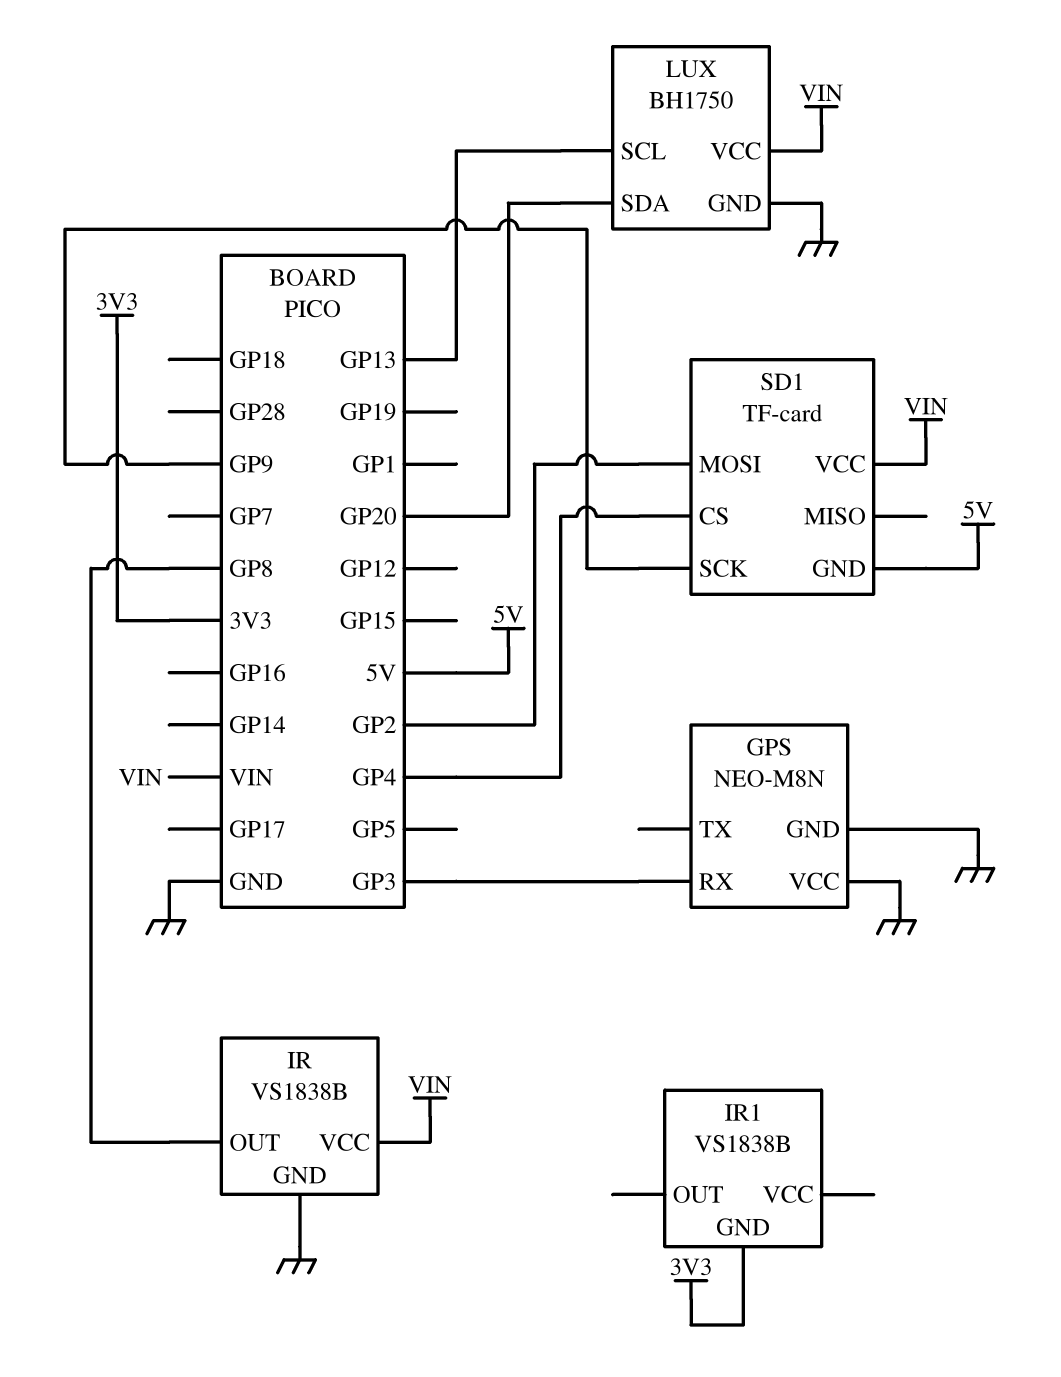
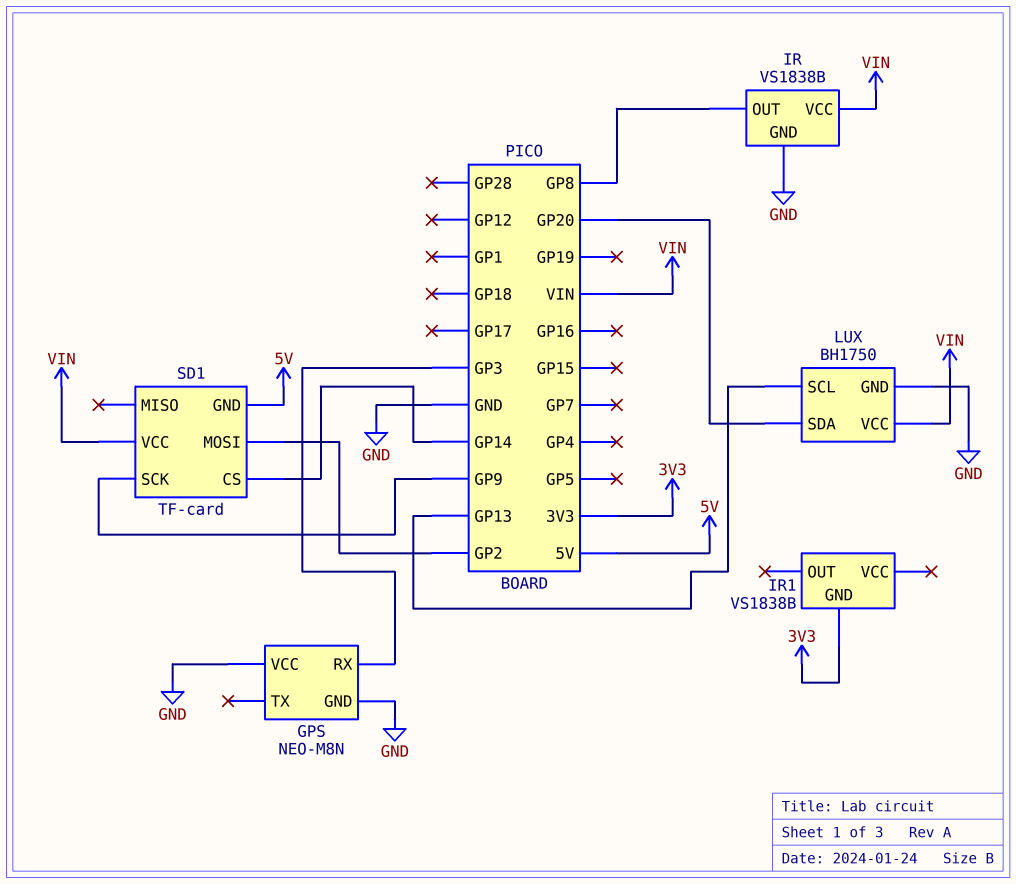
SD1 pin CS: GP4 -> GP14

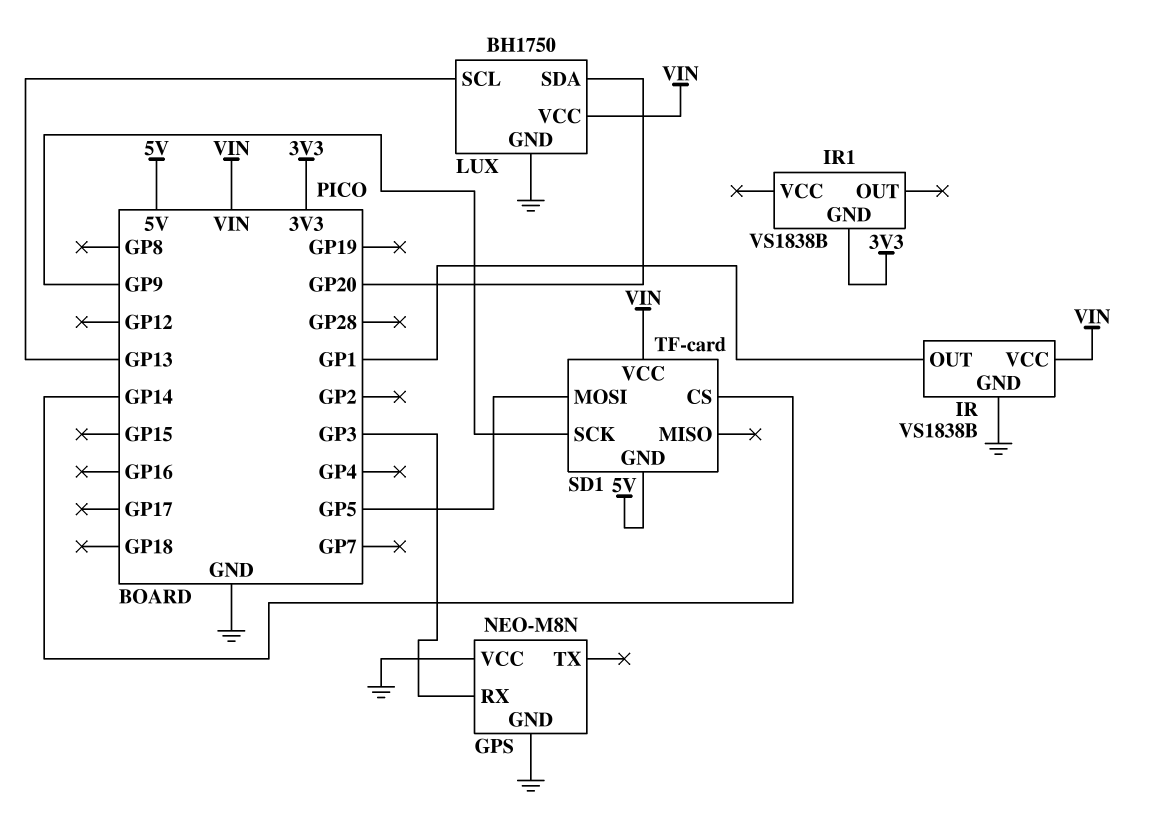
IR pin OUT: GP8 -> GP1
SD1 pin MOSI: GP2 -> GP5

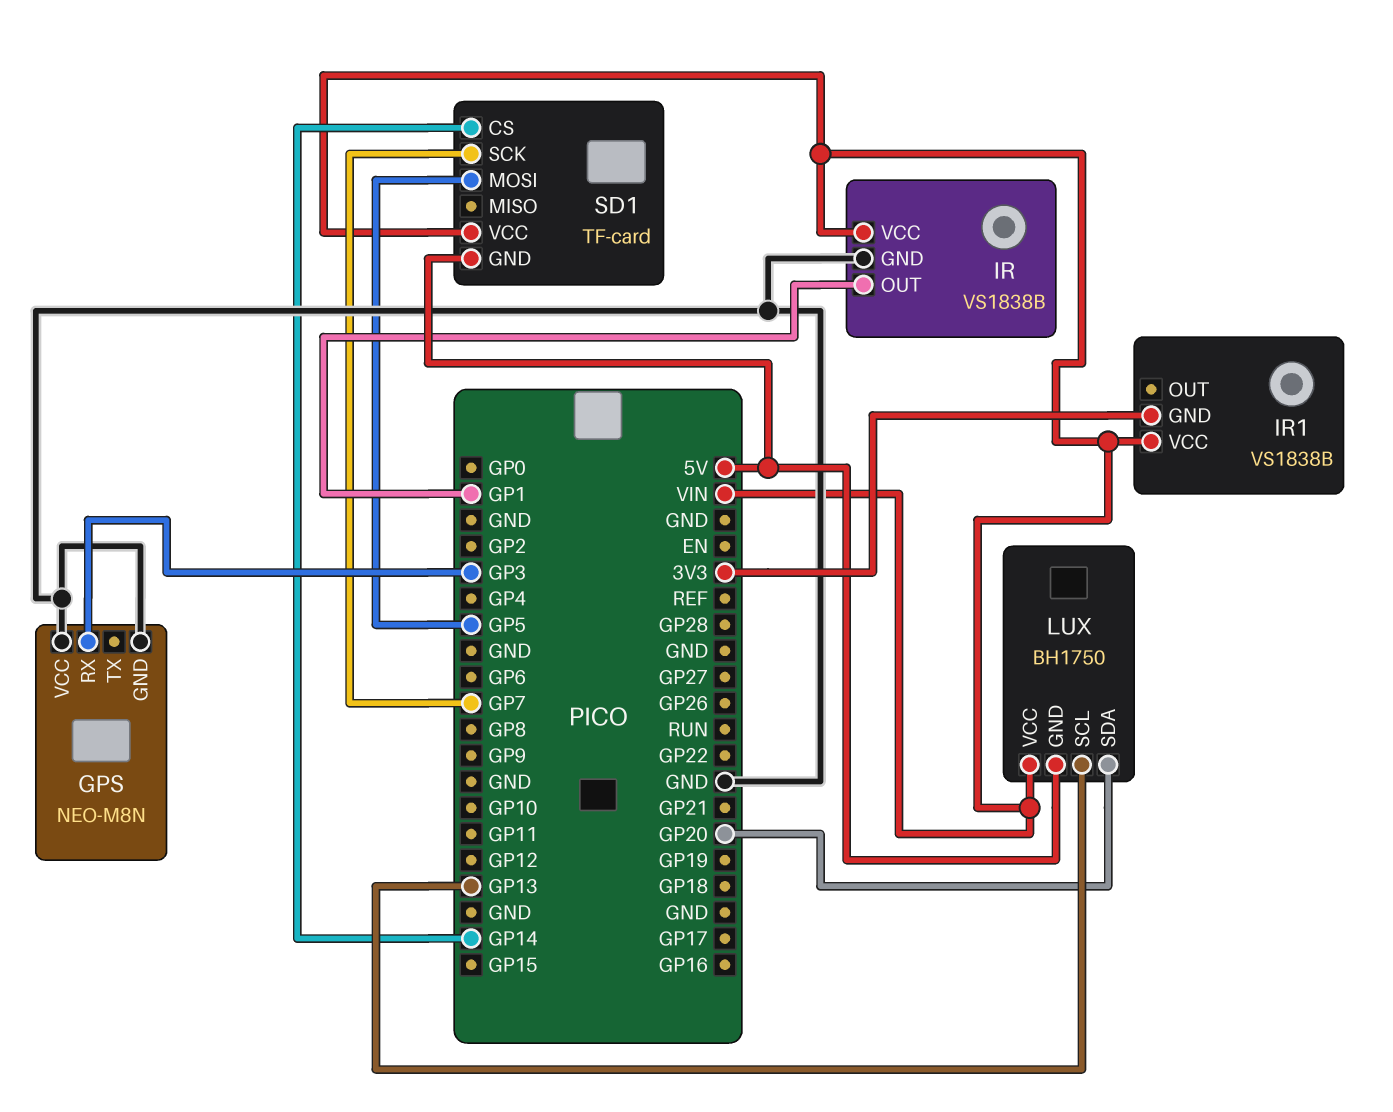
IR1 pin VCC: none -> VIN
LUX pin GND: GND -> 5V
SD1 pin SCK: GP9 -> GP7

